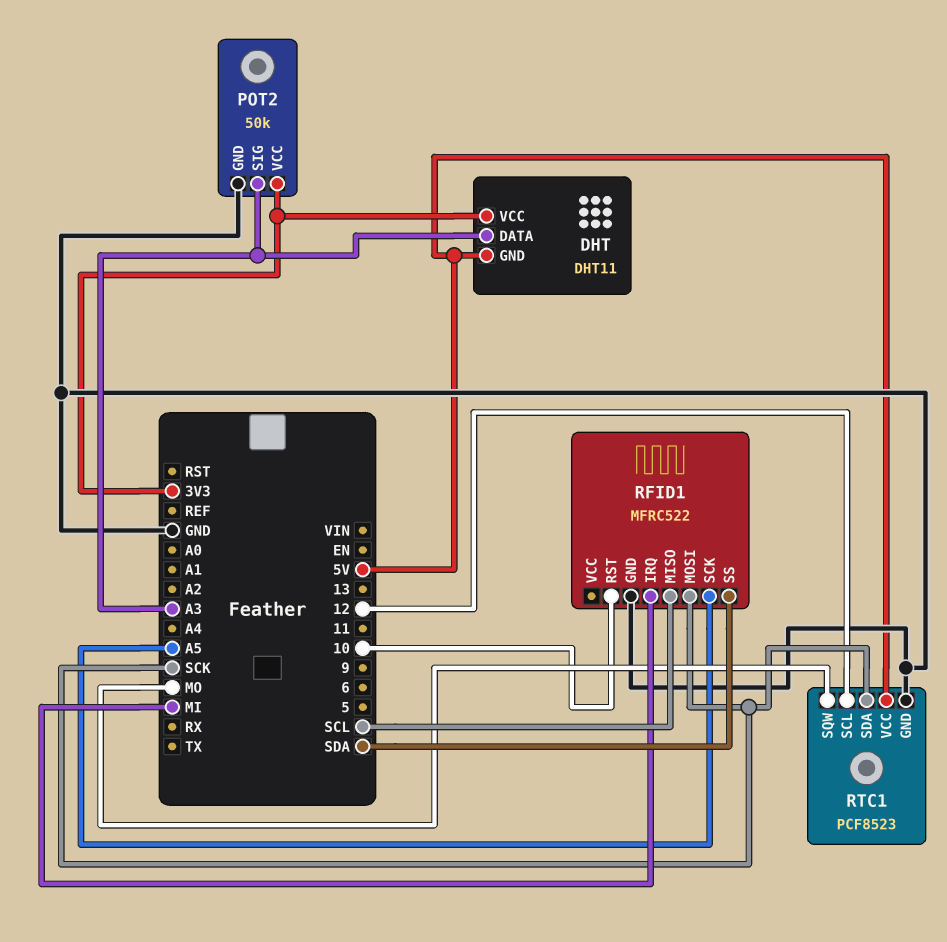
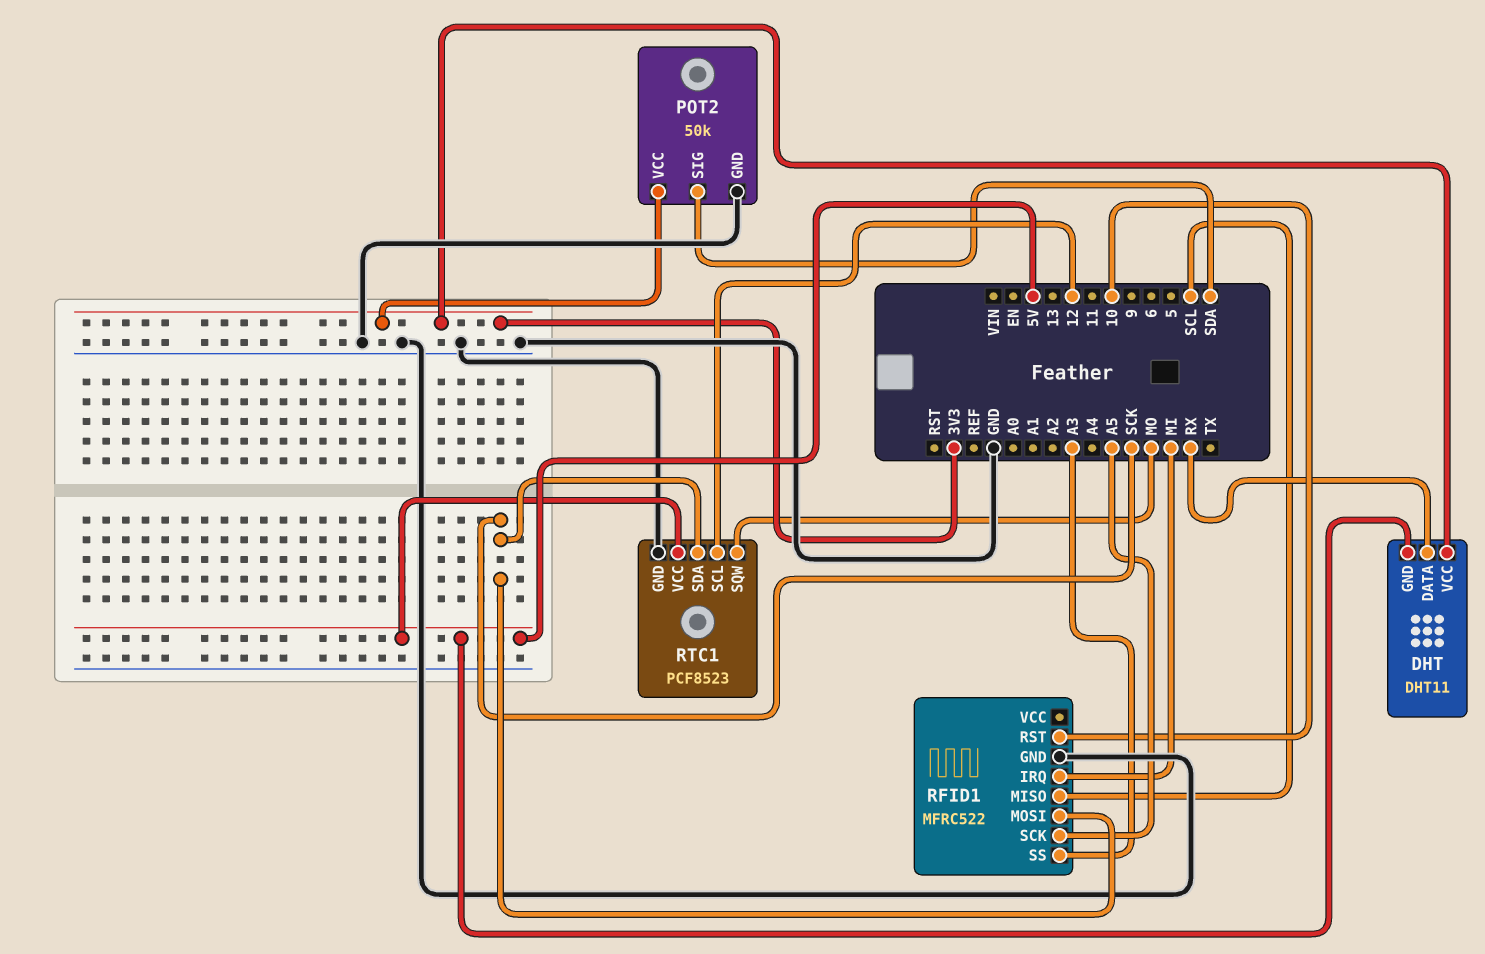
DHT pin DATA: A3 -> RX
POT2 pin SIG: A3 -> SDA
RFID1 pin SS: SDA -> A3

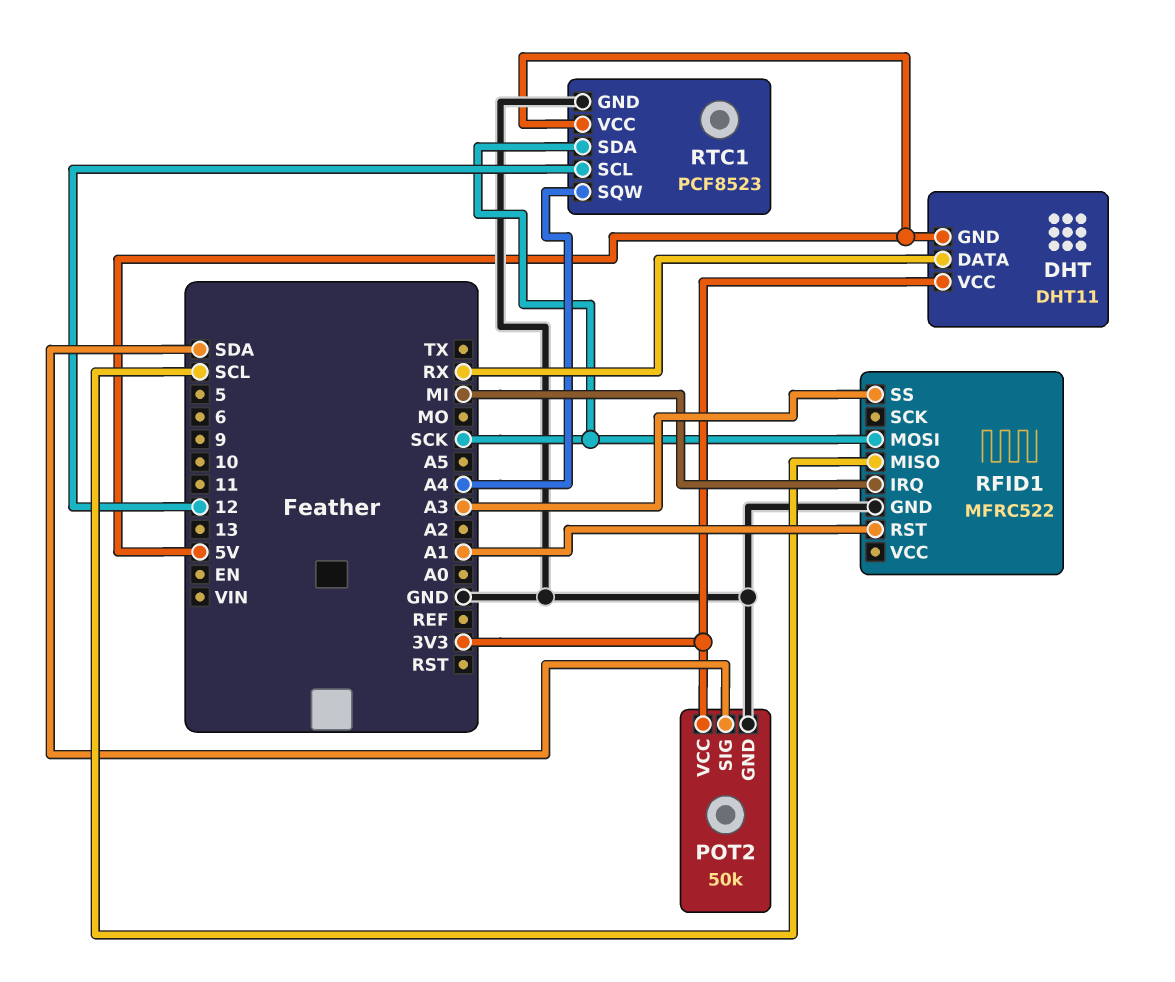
RFID1 pin RST: 10 -> A1
RFID1 pin SCK: A5 -> none
RTC1 pin SQW: MO -> A4

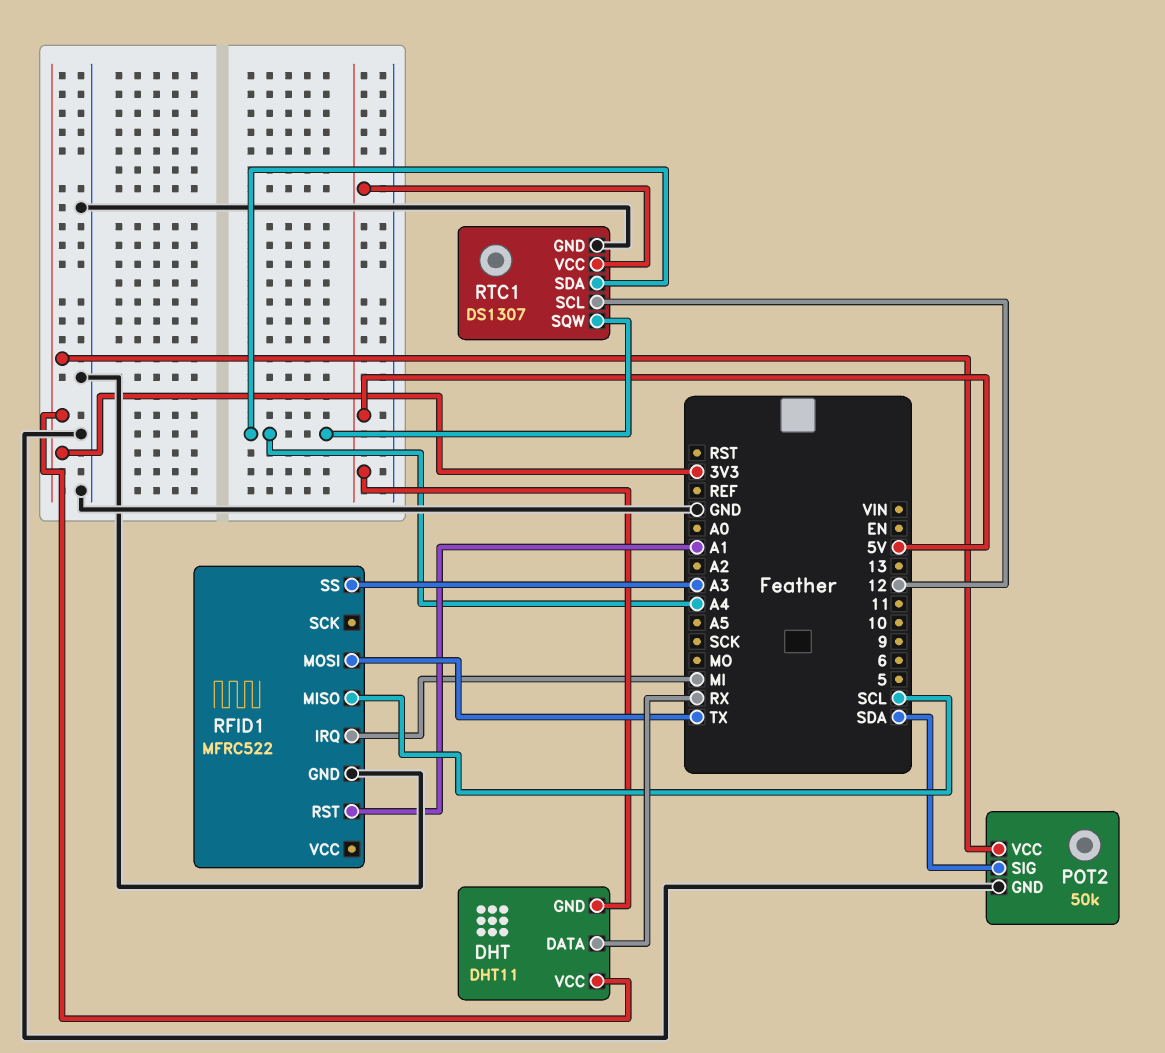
RFID1 pin MOSI: SCK -> TX
RTC1: PCF8523 -> DS1307
RTC1 pin SDA: SCK -> A4

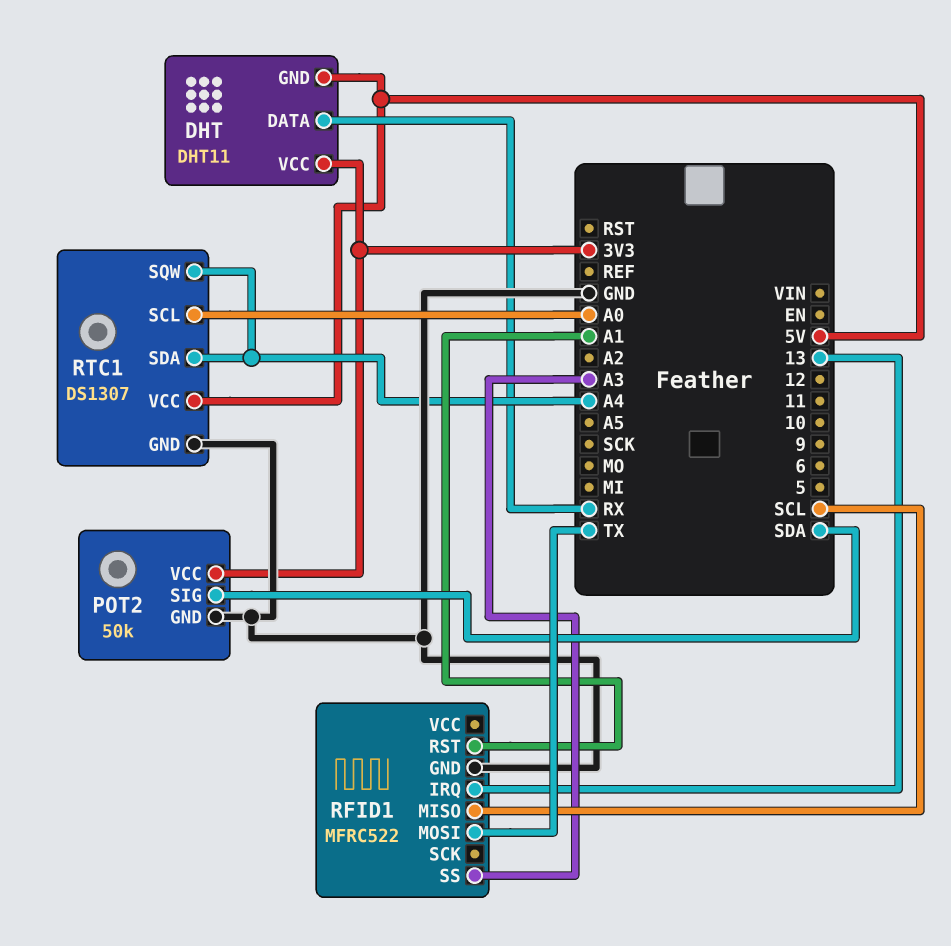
RFID1 pin IRQ: MI -> 13
RTC1 pin SCL: 12 -> A0

